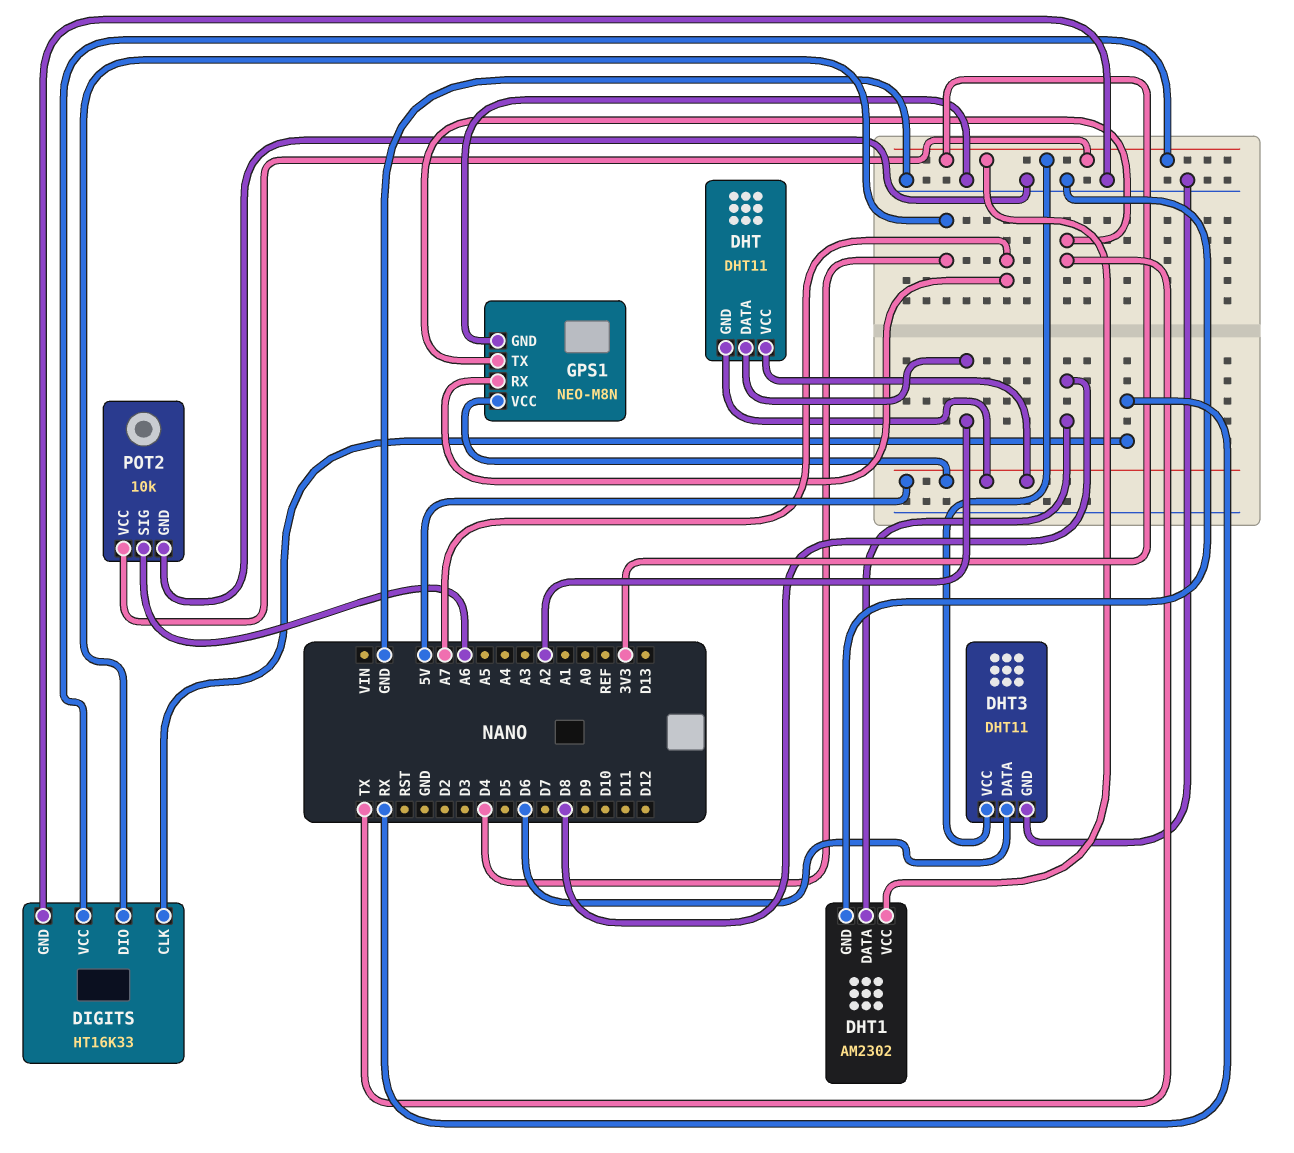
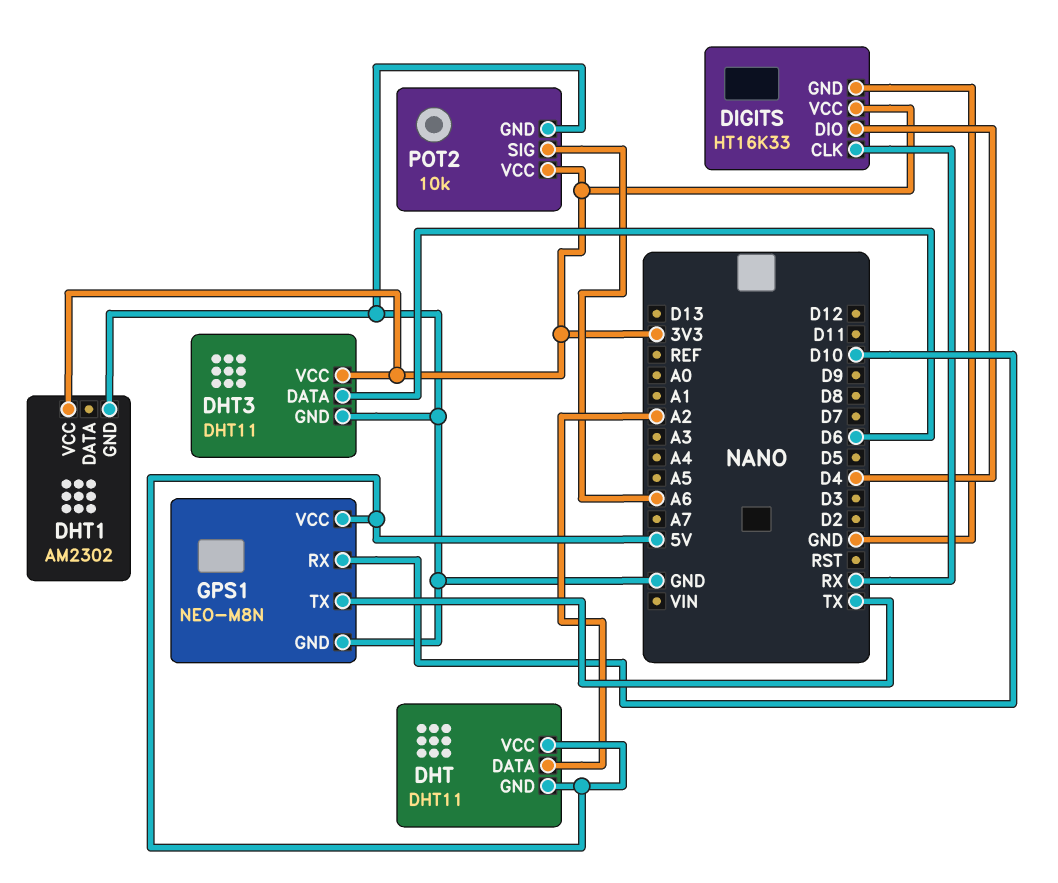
DHT1 pin DATA: D8 -> none
GPS1 pin RX: A7 -> D10

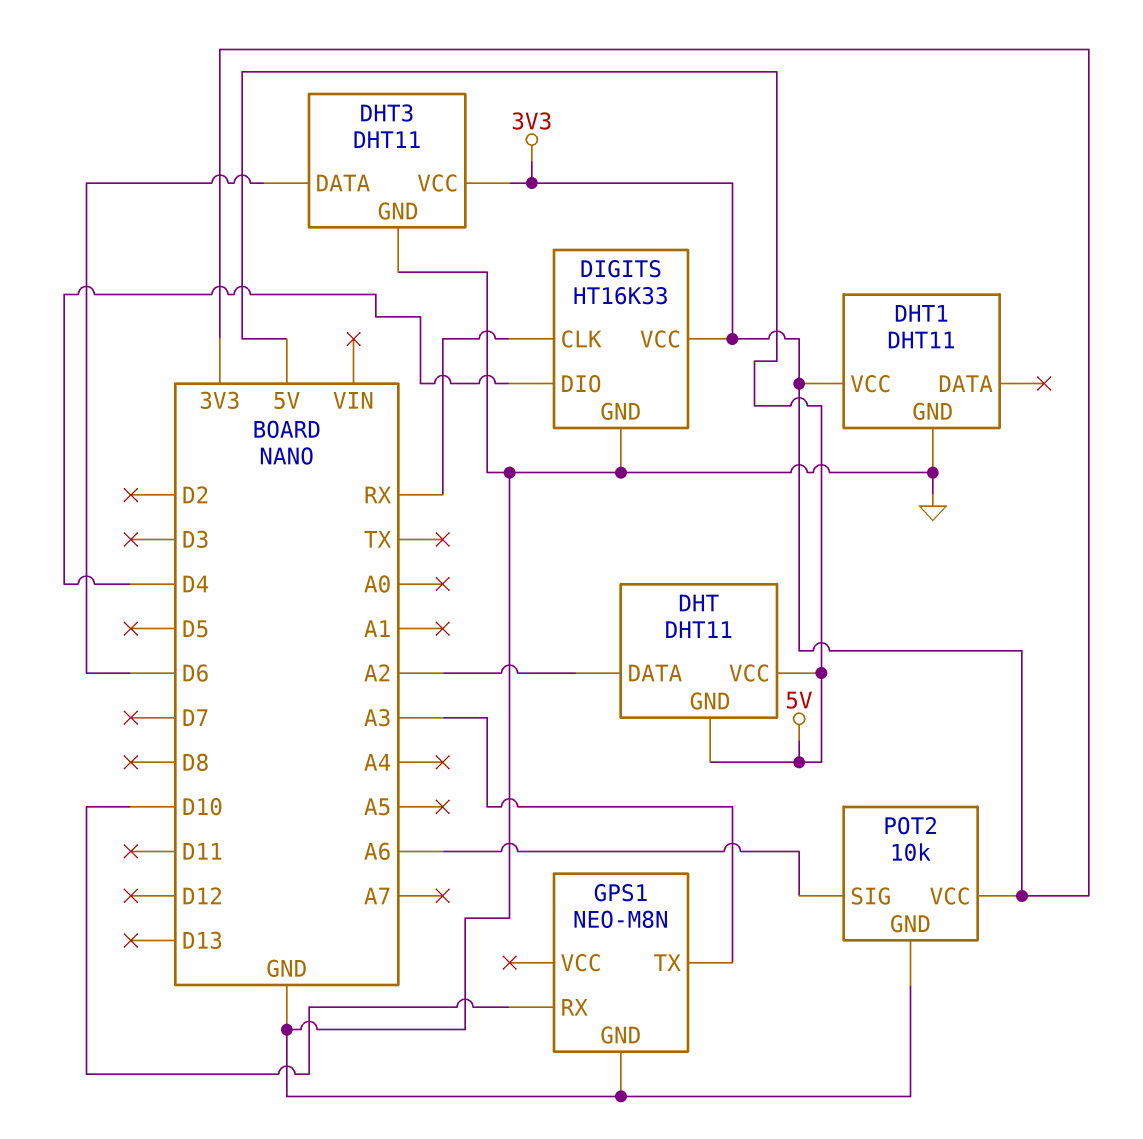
DHT1: AM2302 -> DHT11
GPS1 pin TX: TX -> A3
GPS1 pin VCC: 5V -> none

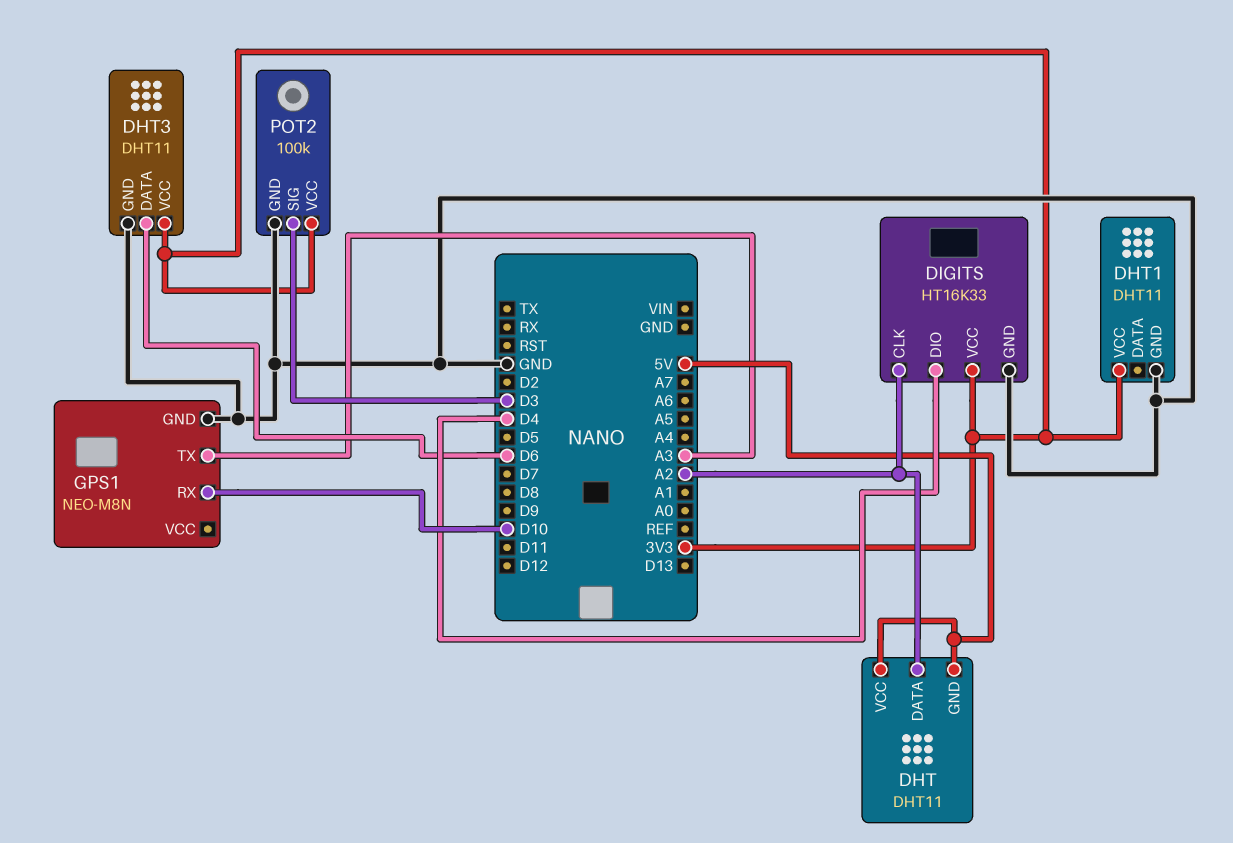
DIGITS pin CLK: RX -> A2
POT2: 10k -> 100k
POT2 pin SIG: A6 -> D3

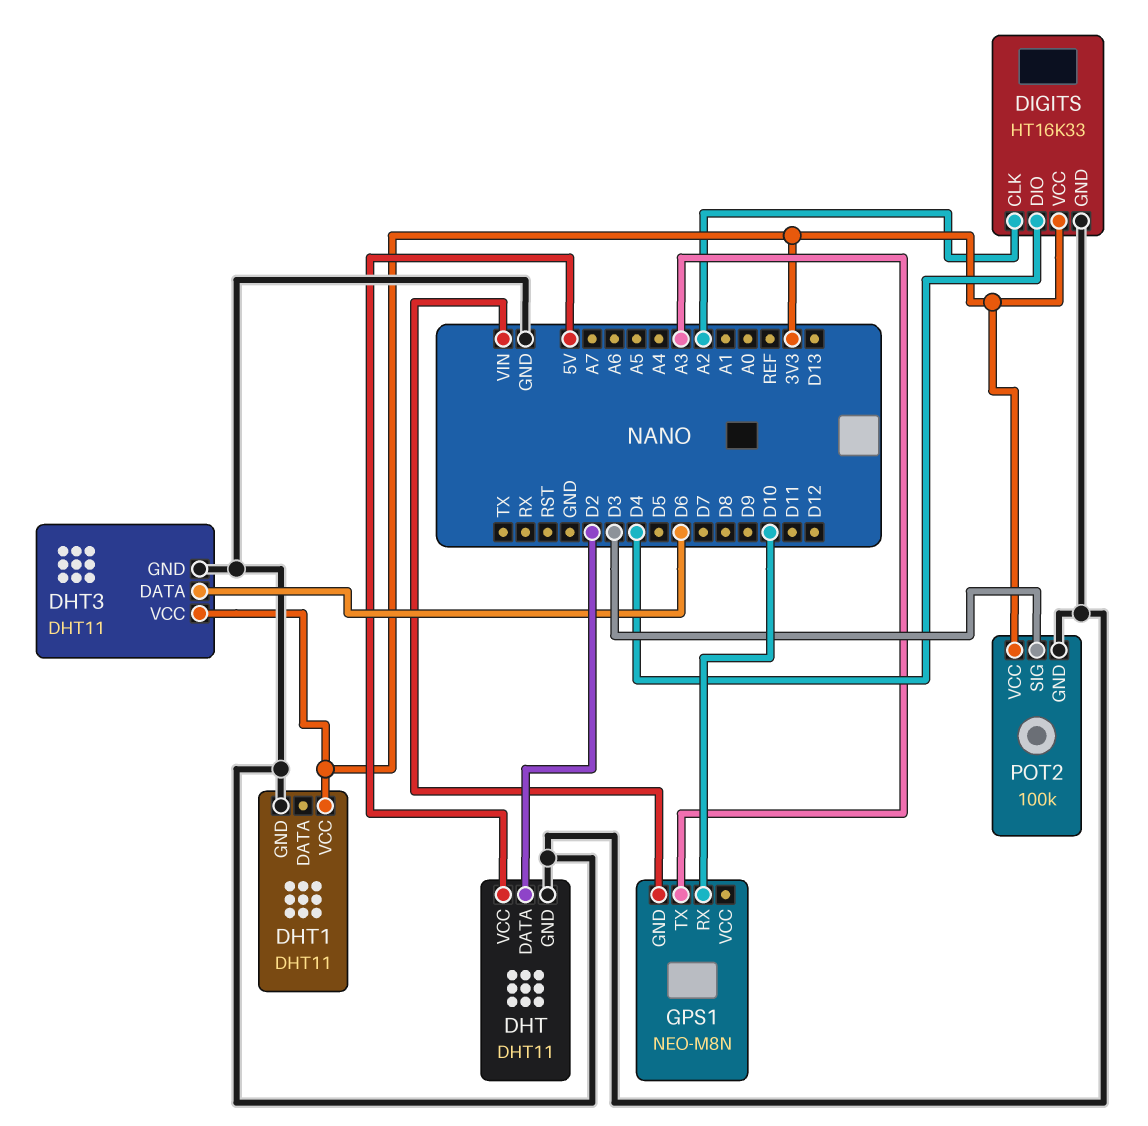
DHT pin DATA: A2 -> D2
DHT pin GND: 5V -> GND
GPS1 pin GND: GND -> VIN

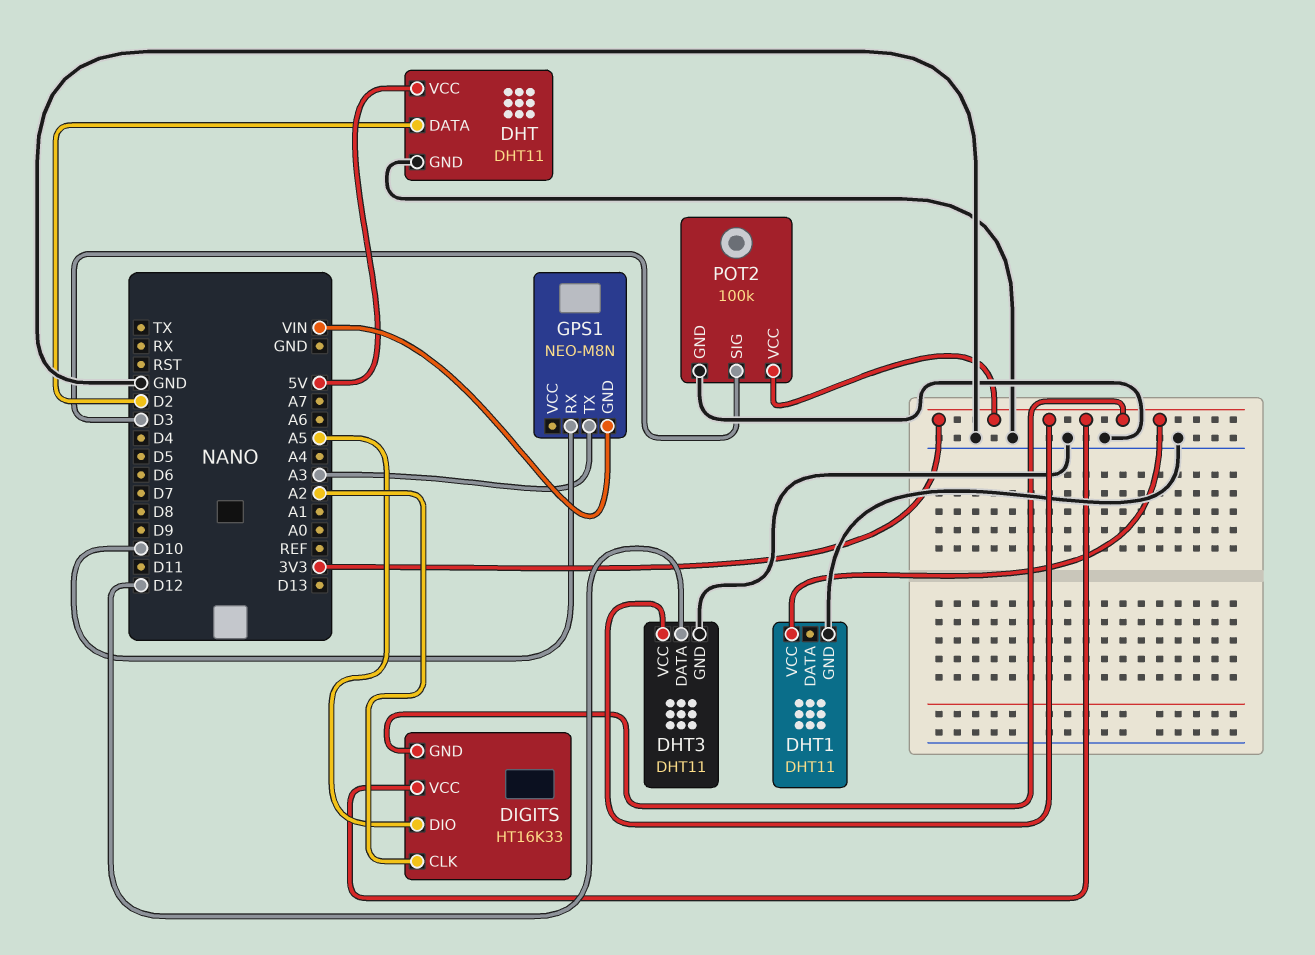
DHT3 pin DATA: D6 -> D12
DIGITS pin DIO: D4 -> A5
DIGITS pin GND: GND -> 3V3

